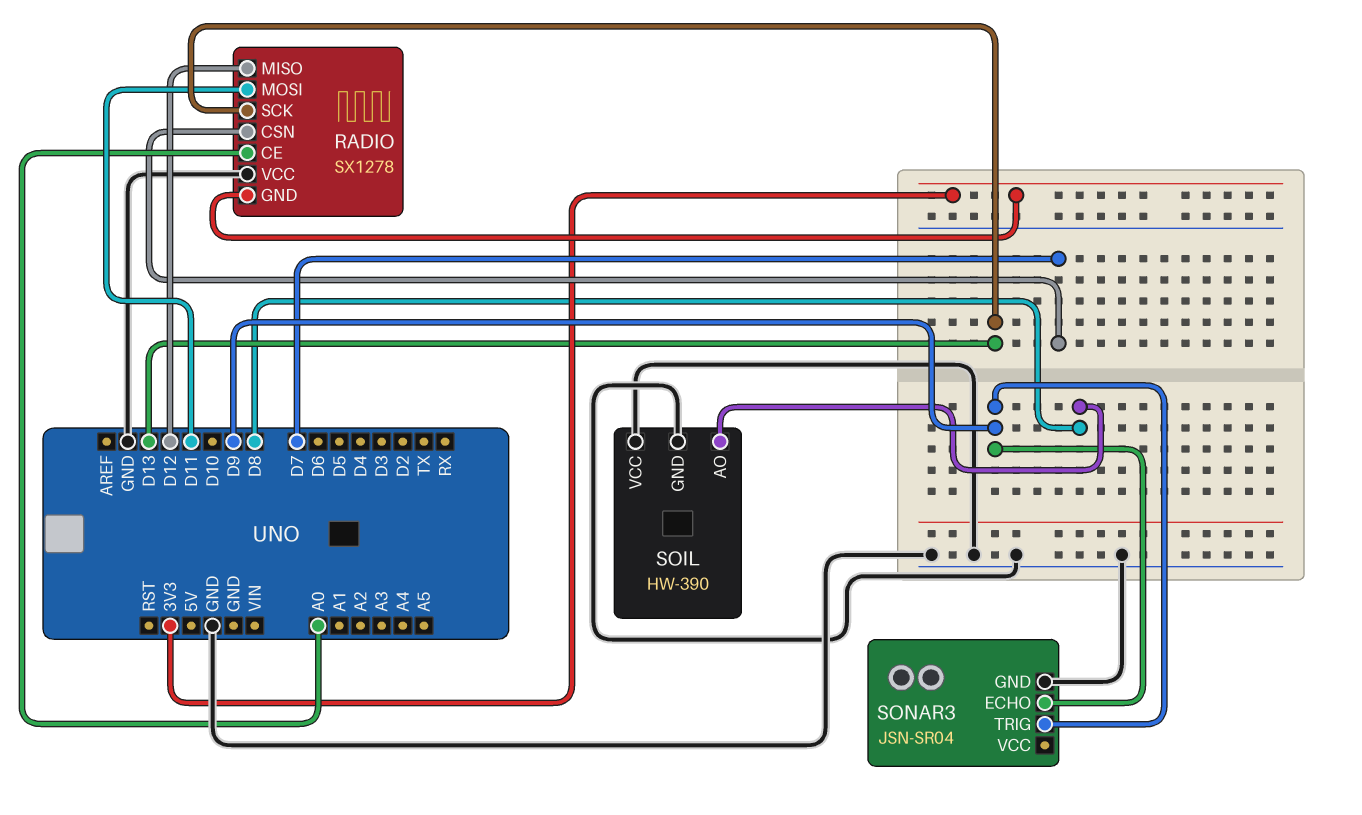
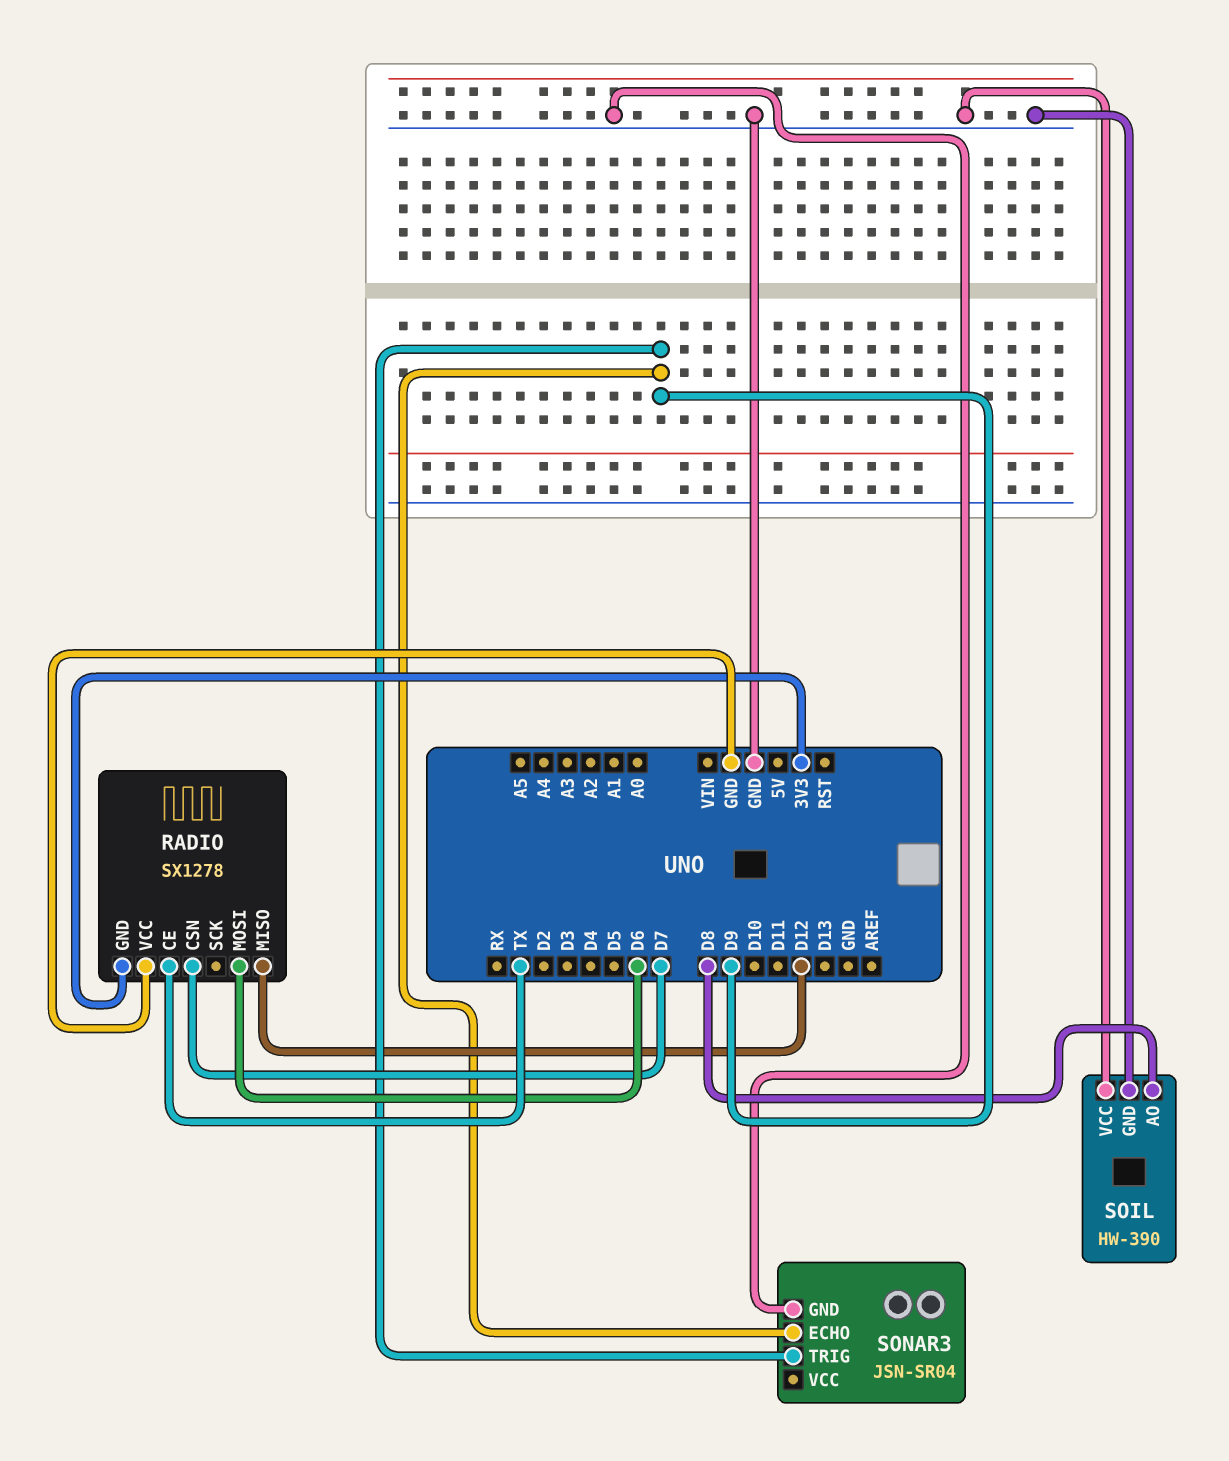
RADIO pin CE: A0 -> TX
RADIO pin MOSI: D11 -> D6
RADIO pin SCK: D13 -> none

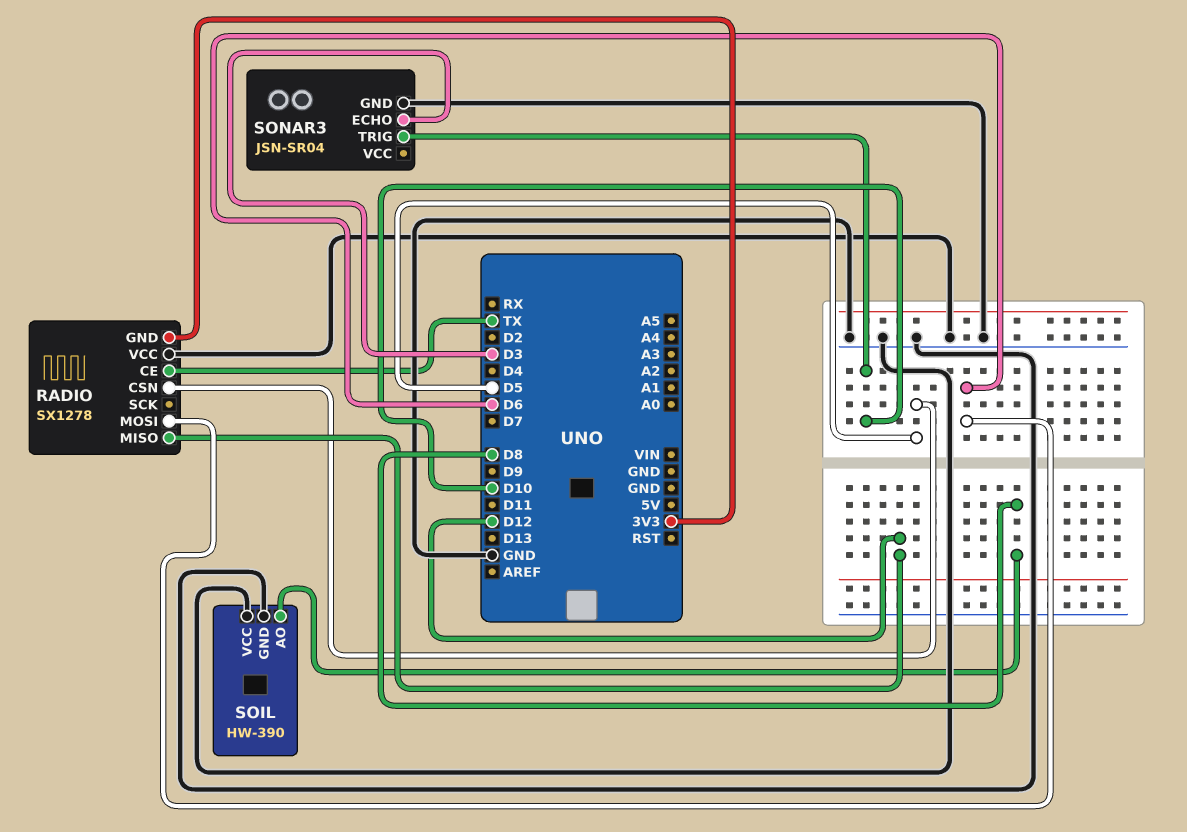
RADIO pin CSN: D7 -> D5
SONAR3 pin ECHO: D9 -> D3
SONAR3 pin TRIG: D9 -> D10

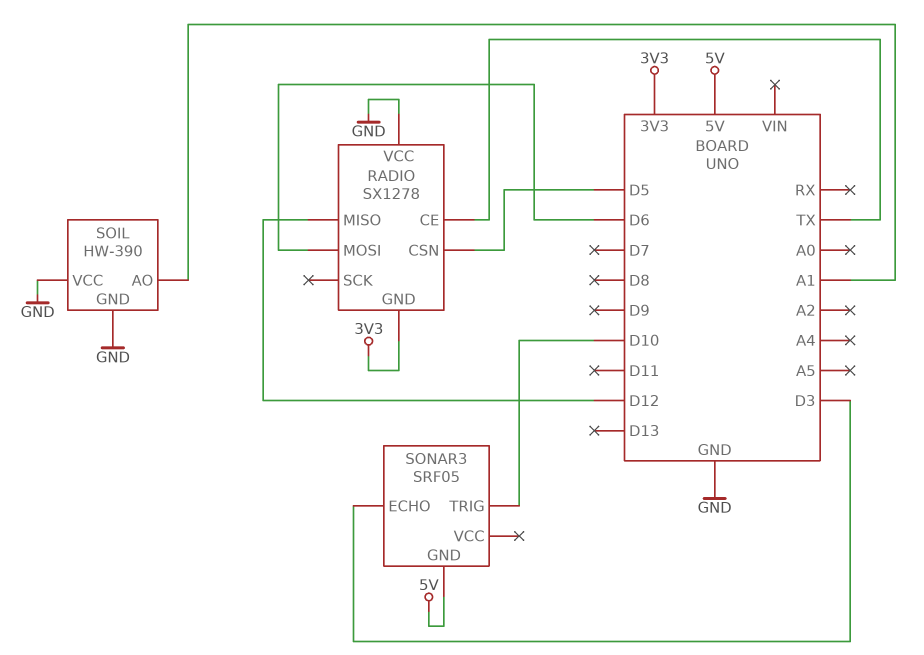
SOIL pin AO: D8 -> A1
SONAR3: JSN-SR04 -> SRF05
SONAR3 pin GND: GND -> 5V

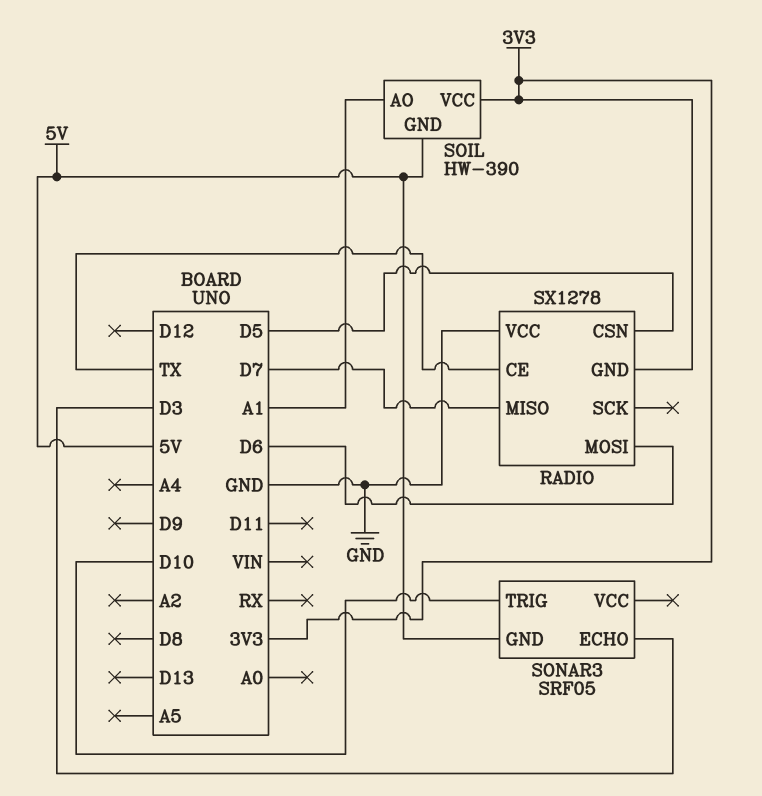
RADIO pin MISO: D12 -> D7
SOIL pin GND: GND -> 5V
SOIL pin VCC: GND -> 3V3

